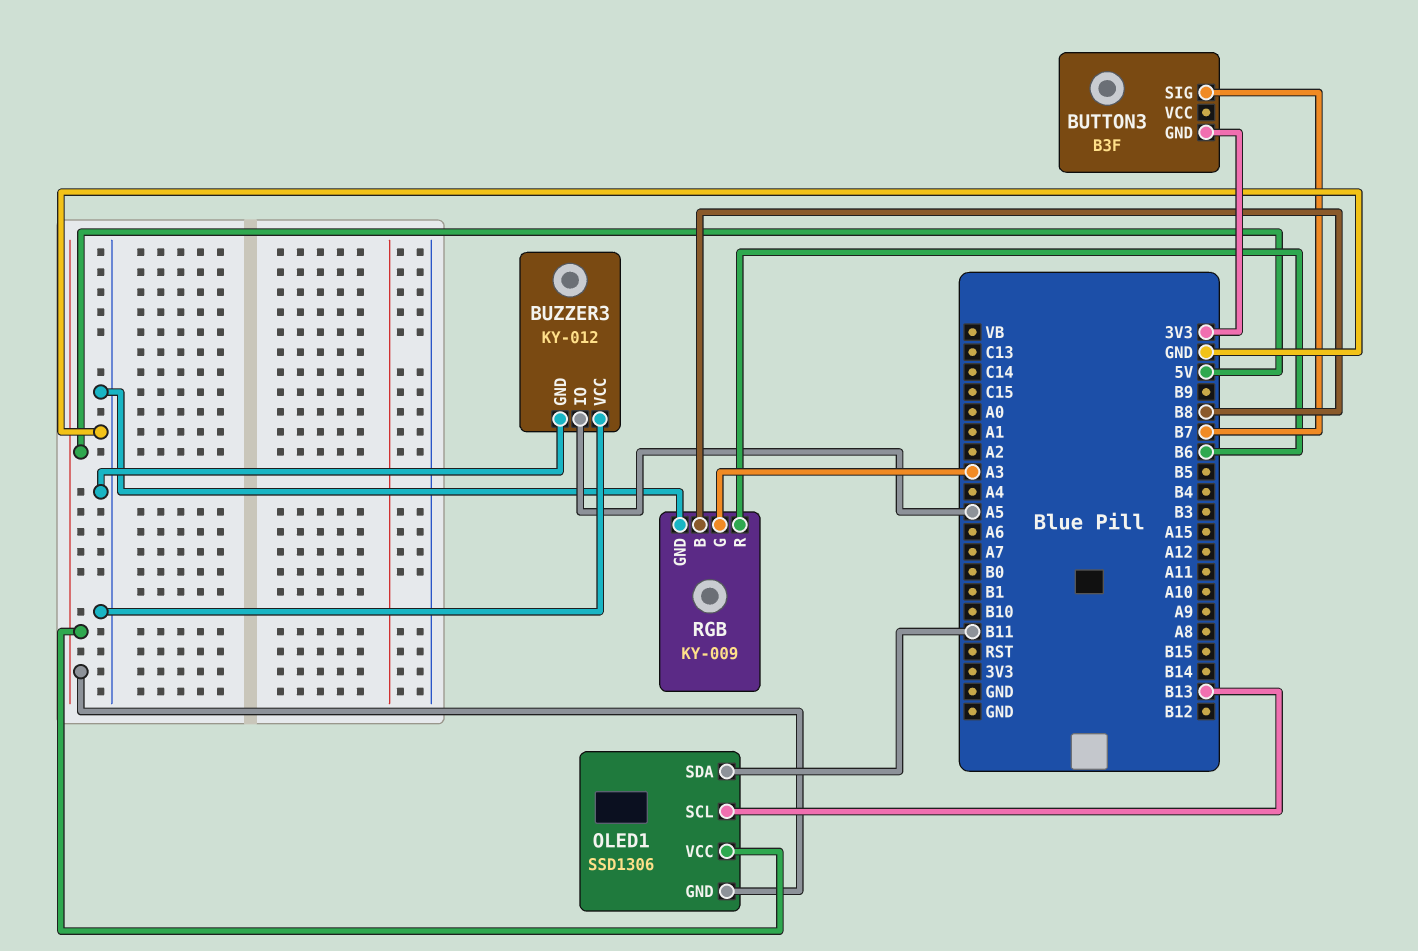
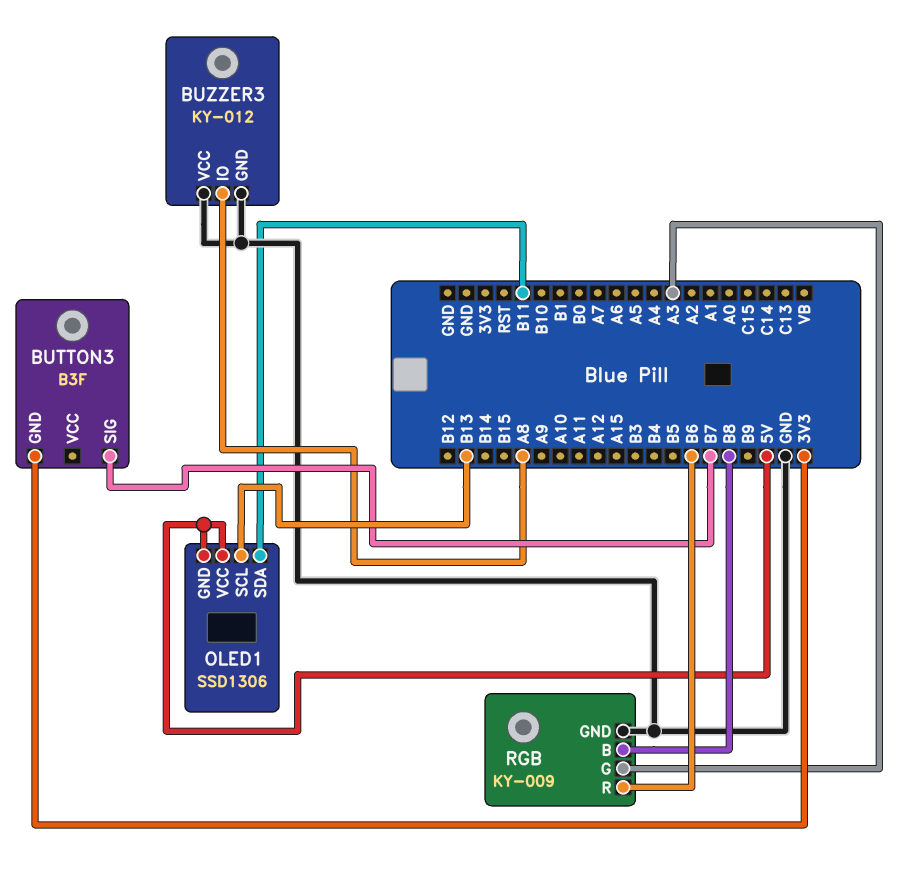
BUZZER3 pin IO: A5 -> A8

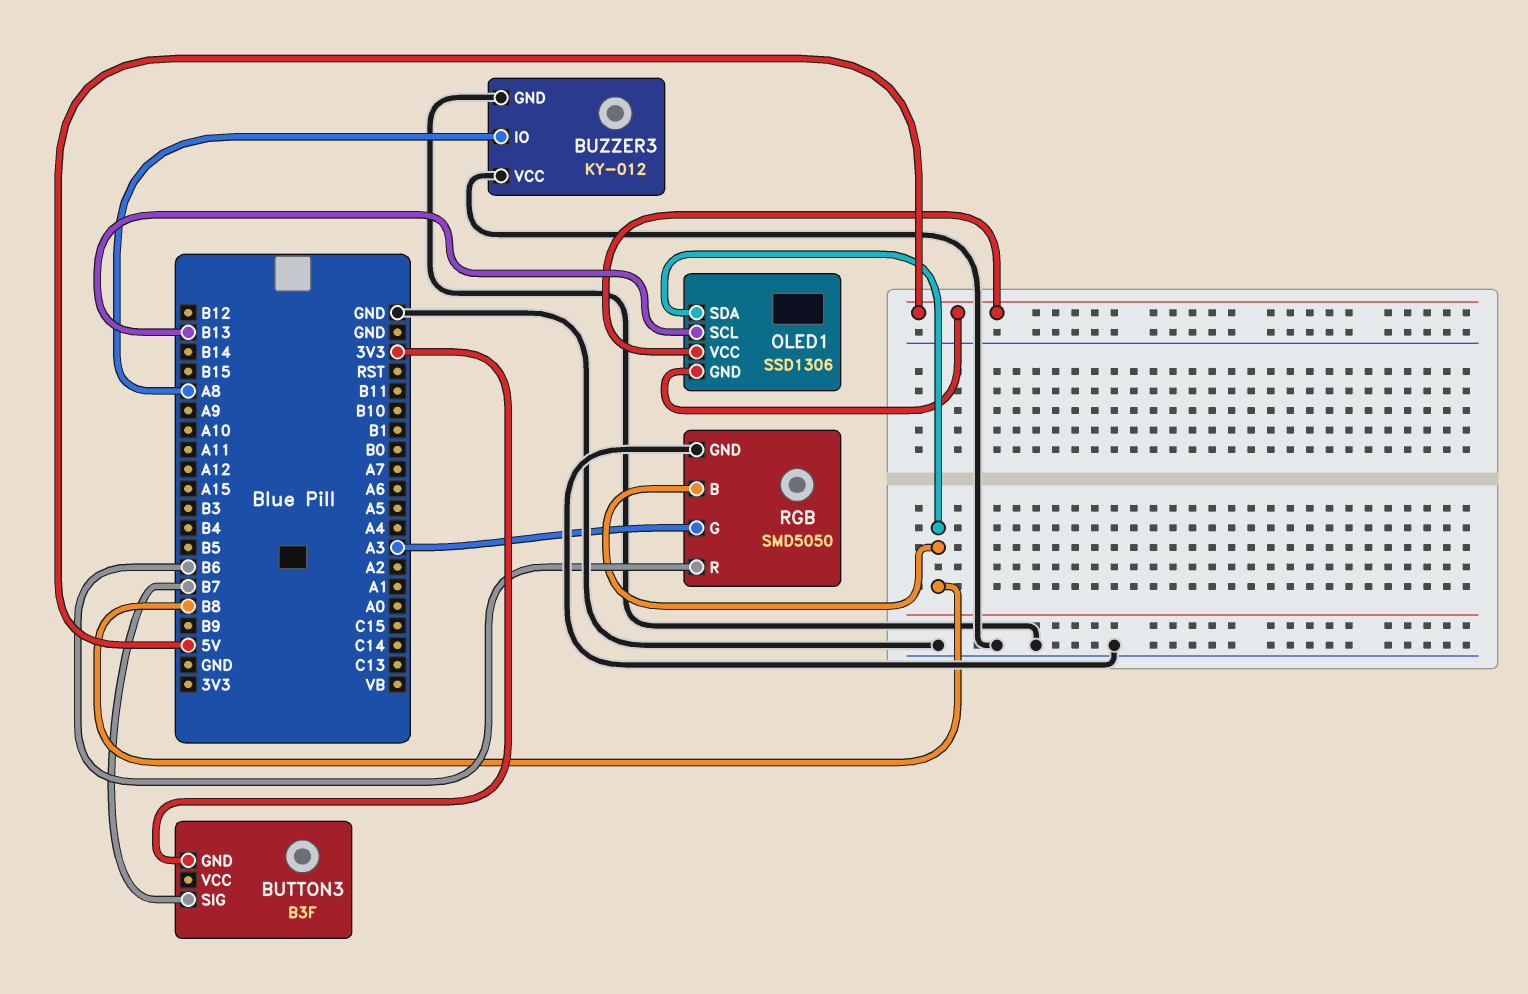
OLED1 pin SDA: B11 -> B8
RGB: KY-009 -> SMD5050

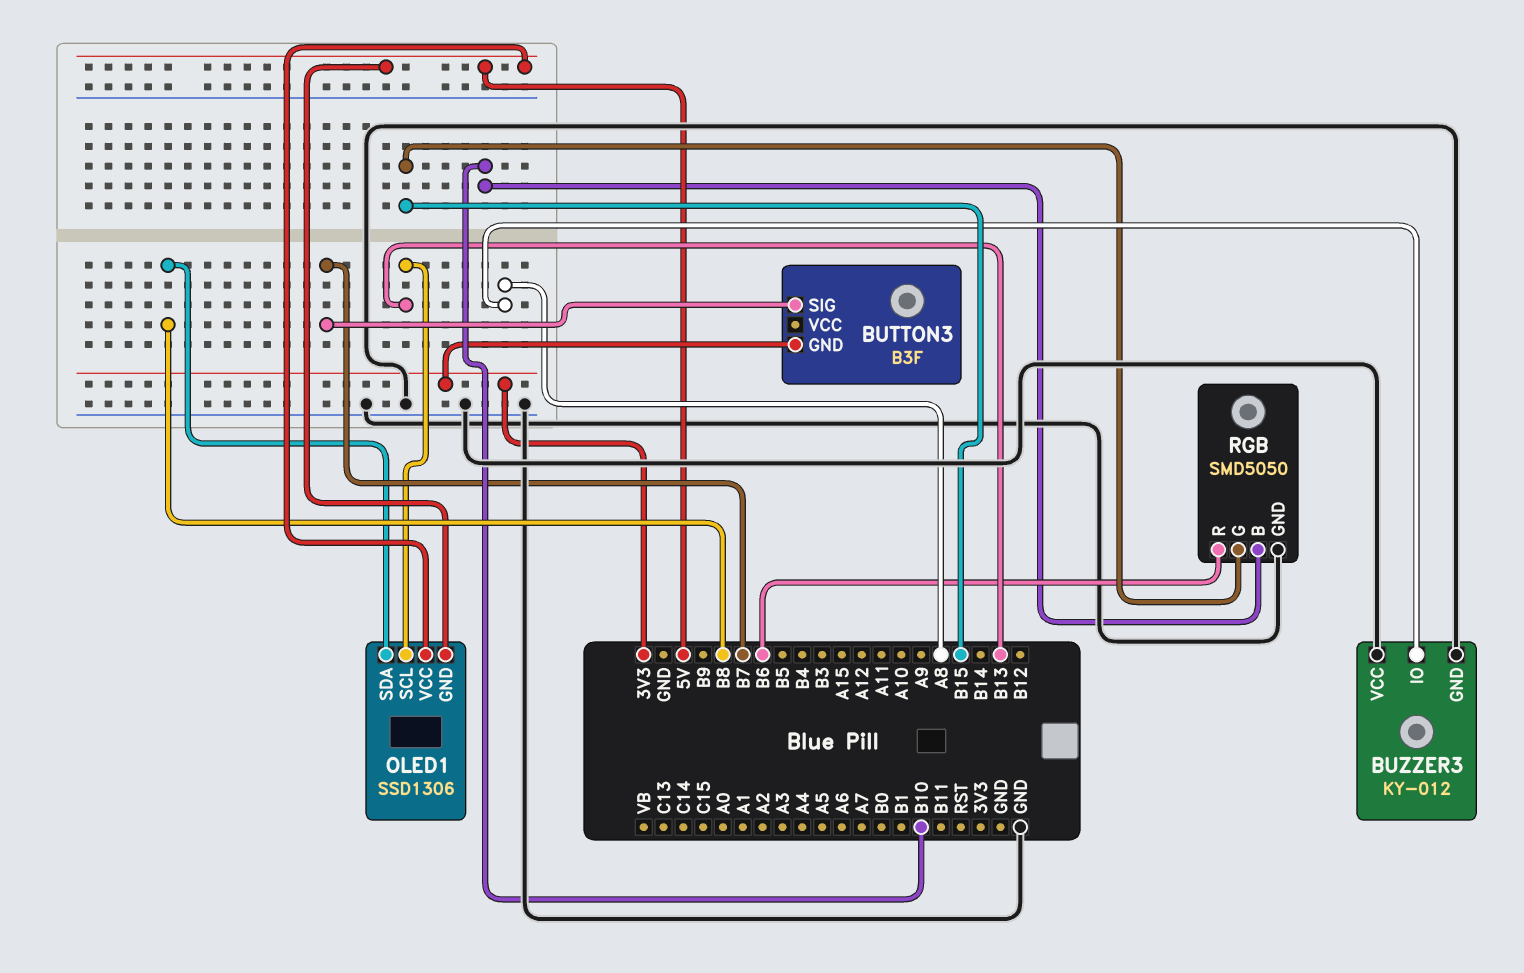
RGB pin B: B8 -> B10
RGB pin G: A3 -> B15

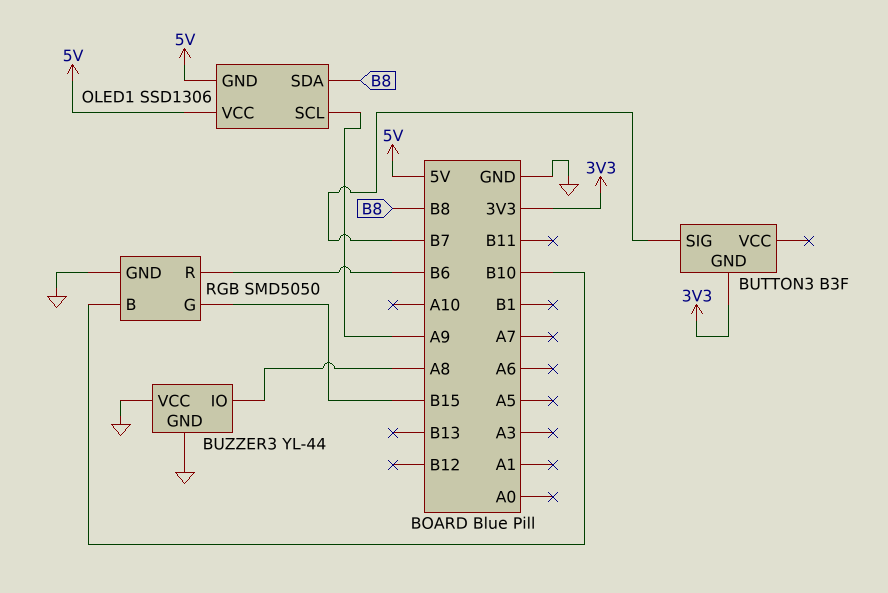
BUZZER3: KY-012 -> YL-44
OLED1 pin SCL: B13 -> A9

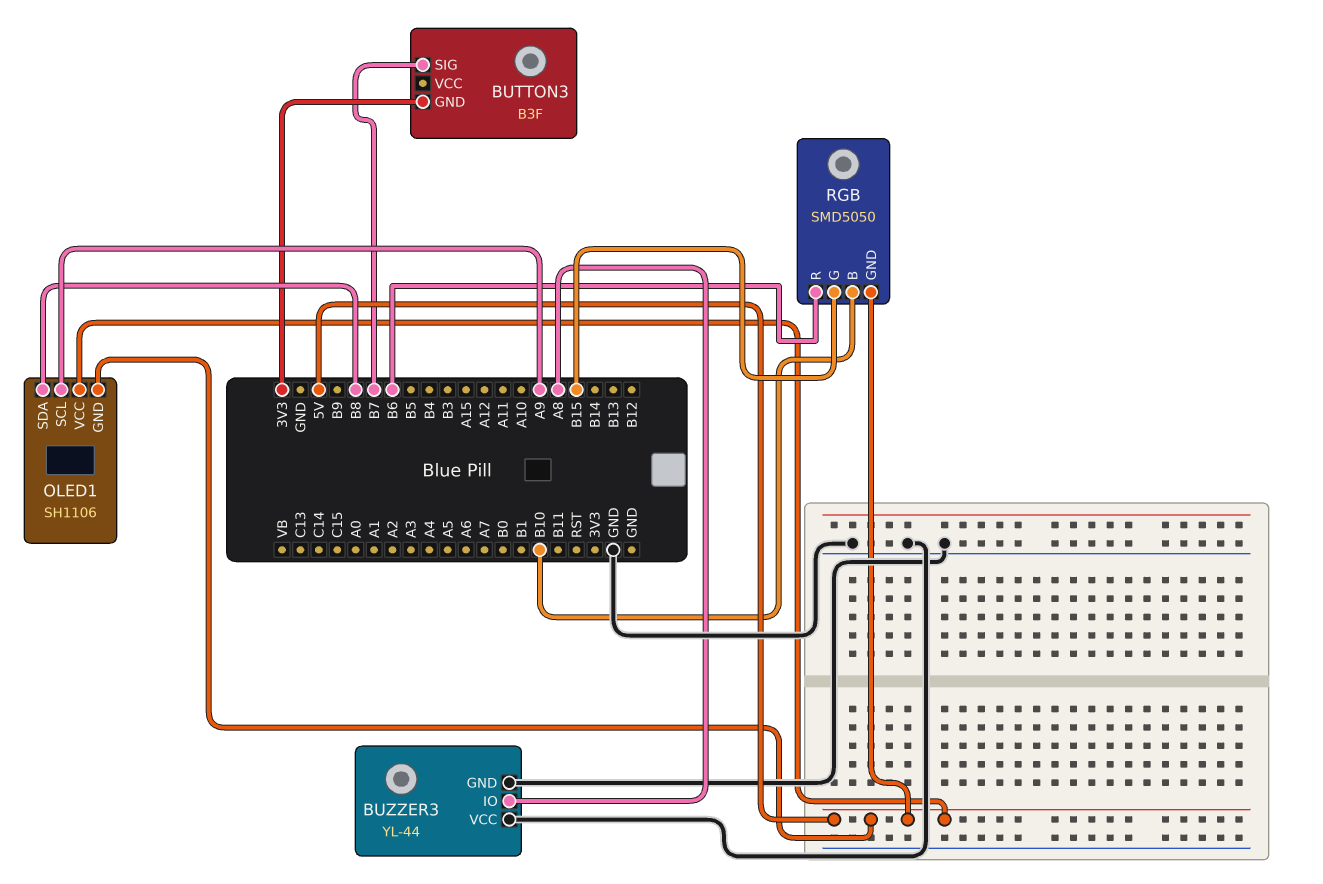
OLED1: SSD1306 -> SH1106
RGB pin GND: GND -> 5V

